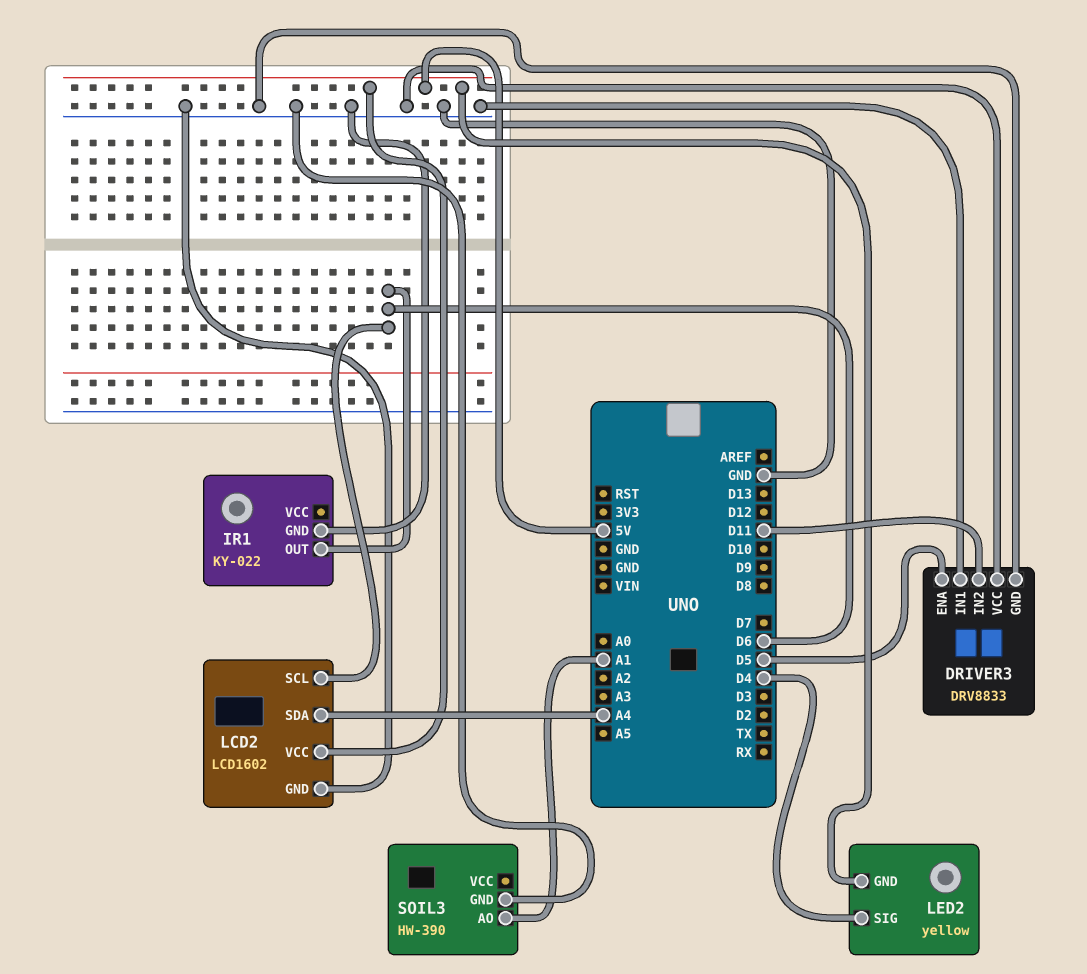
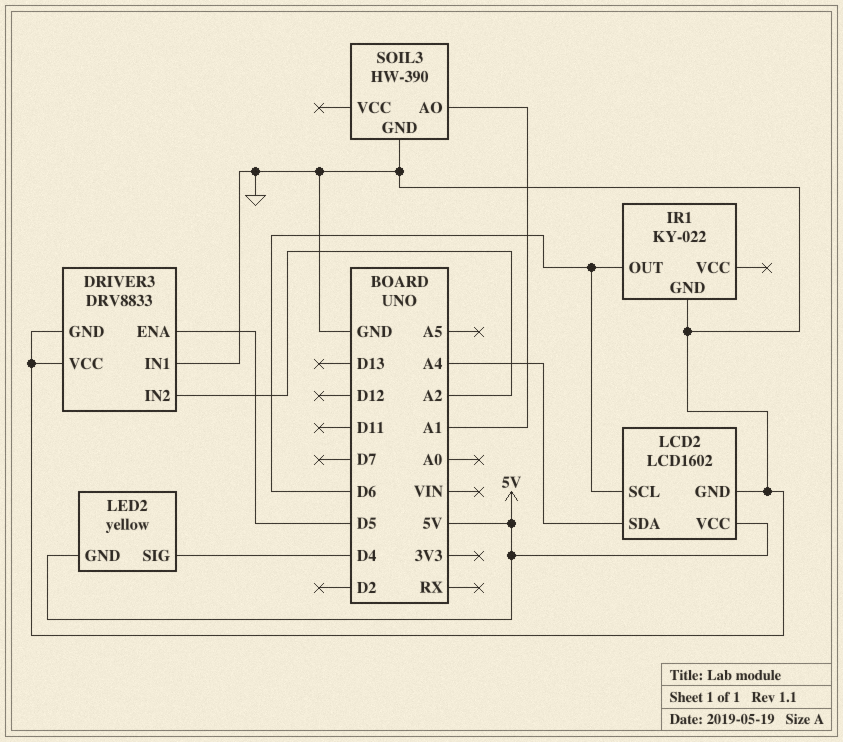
DRIVER3 pin IN2: D11 -> A2

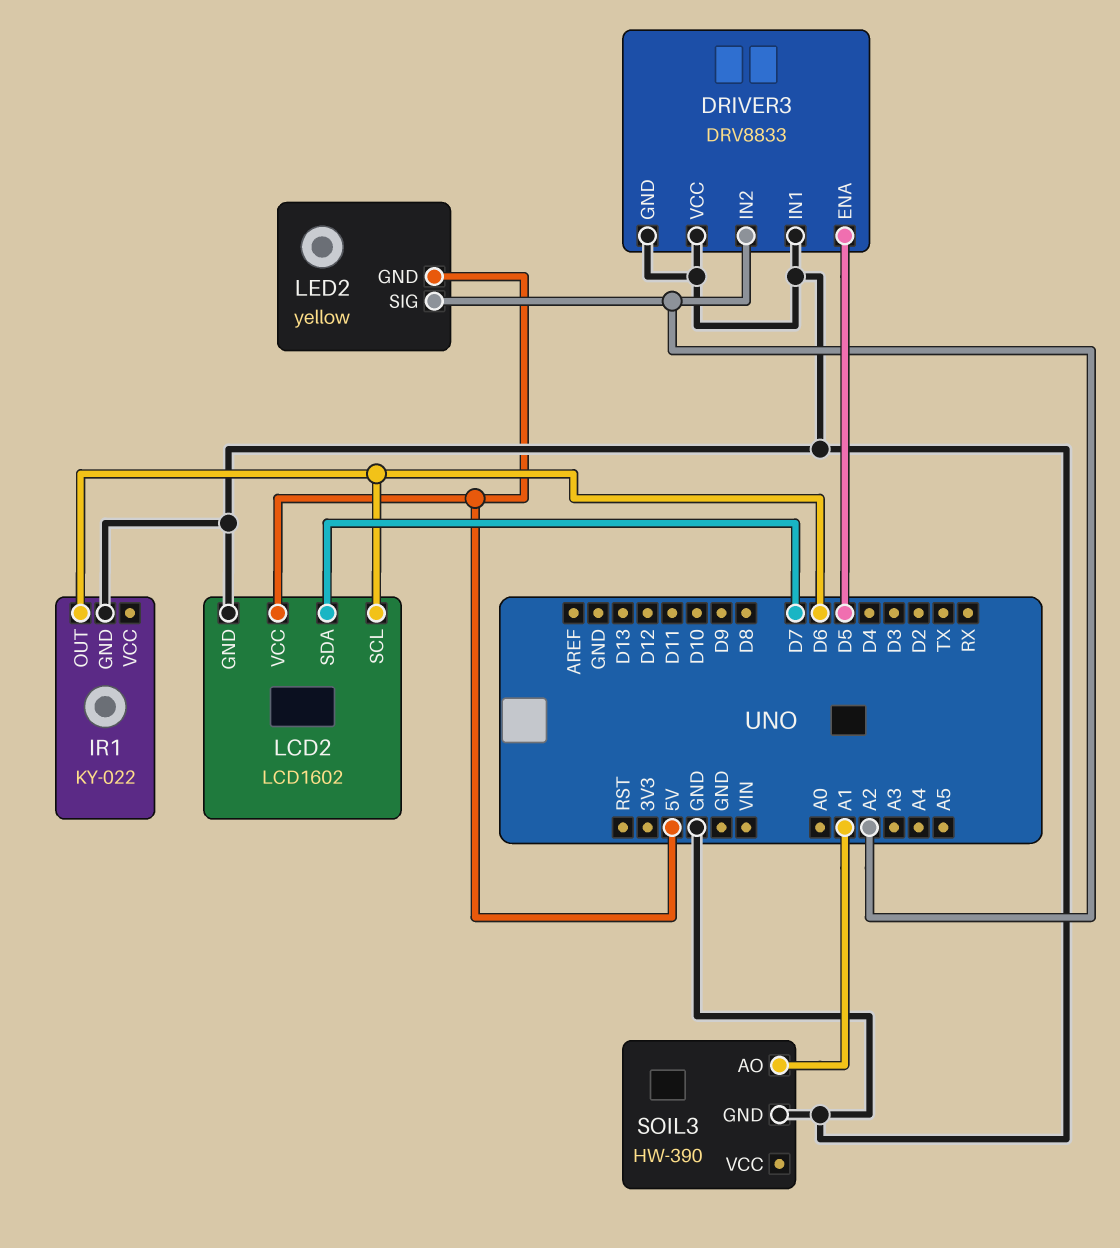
LCD2 pin SDA: A4 -> D7
LED2 pin SIG: D4 -> A2

